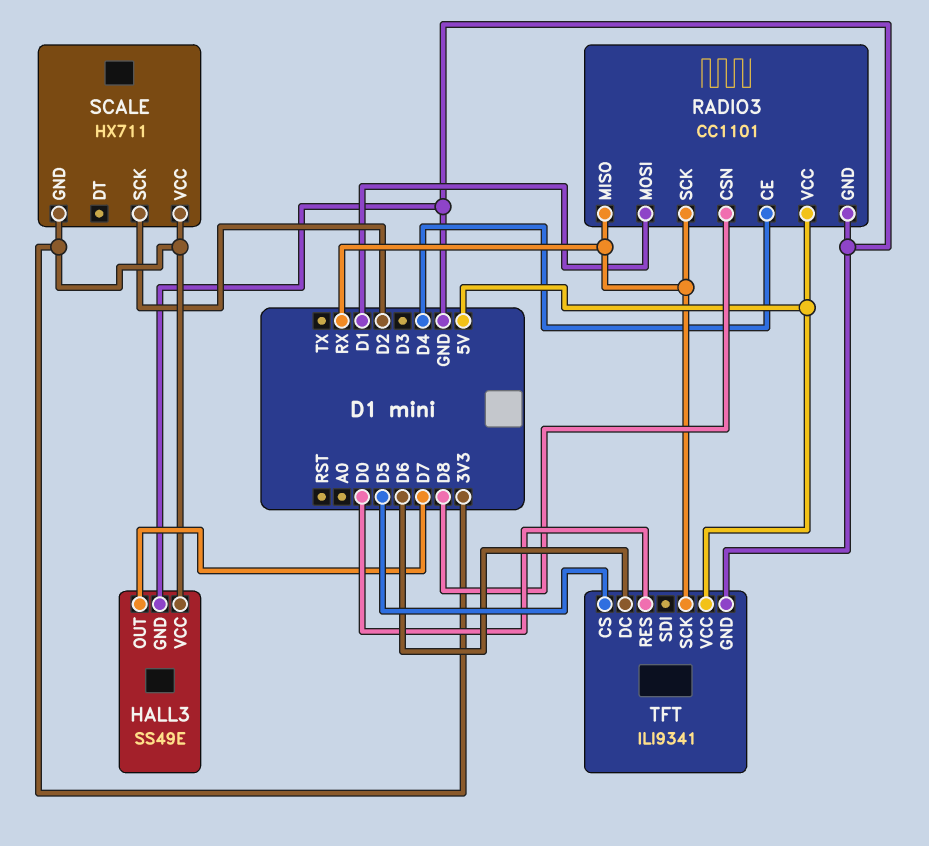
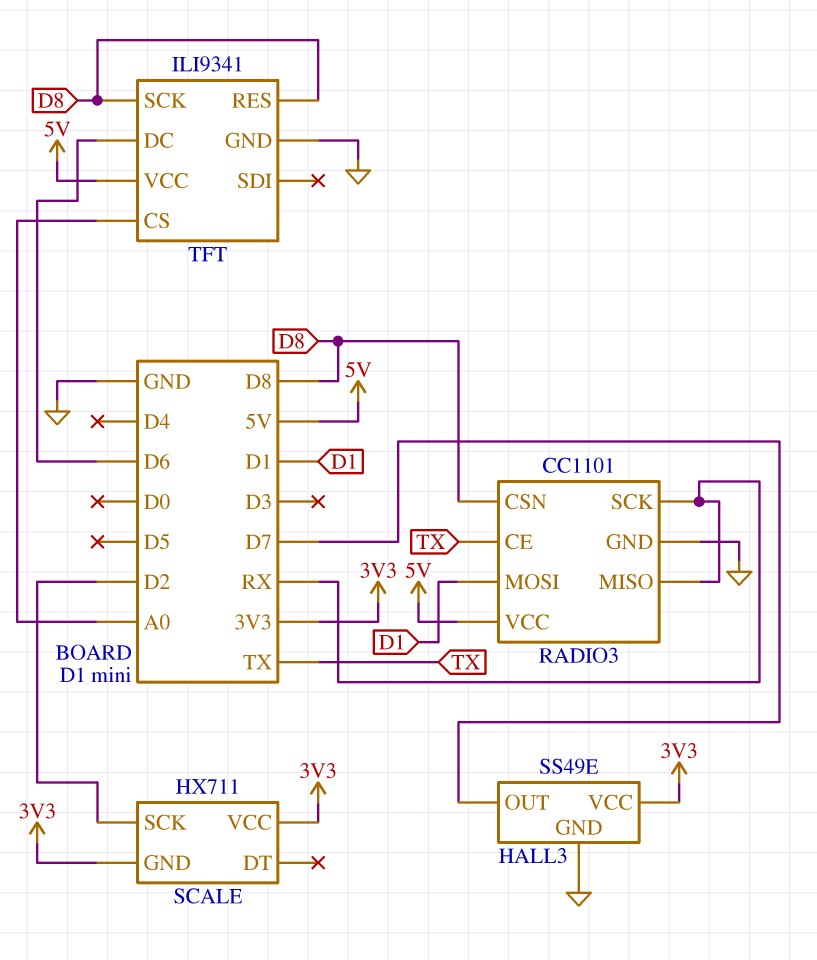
RADIO3 pin CE: D4 -> TX
TFT pin CS: D5 -> A0
TFT pin RES: D0 -> D8
TFT pin SCK: RX -> D8

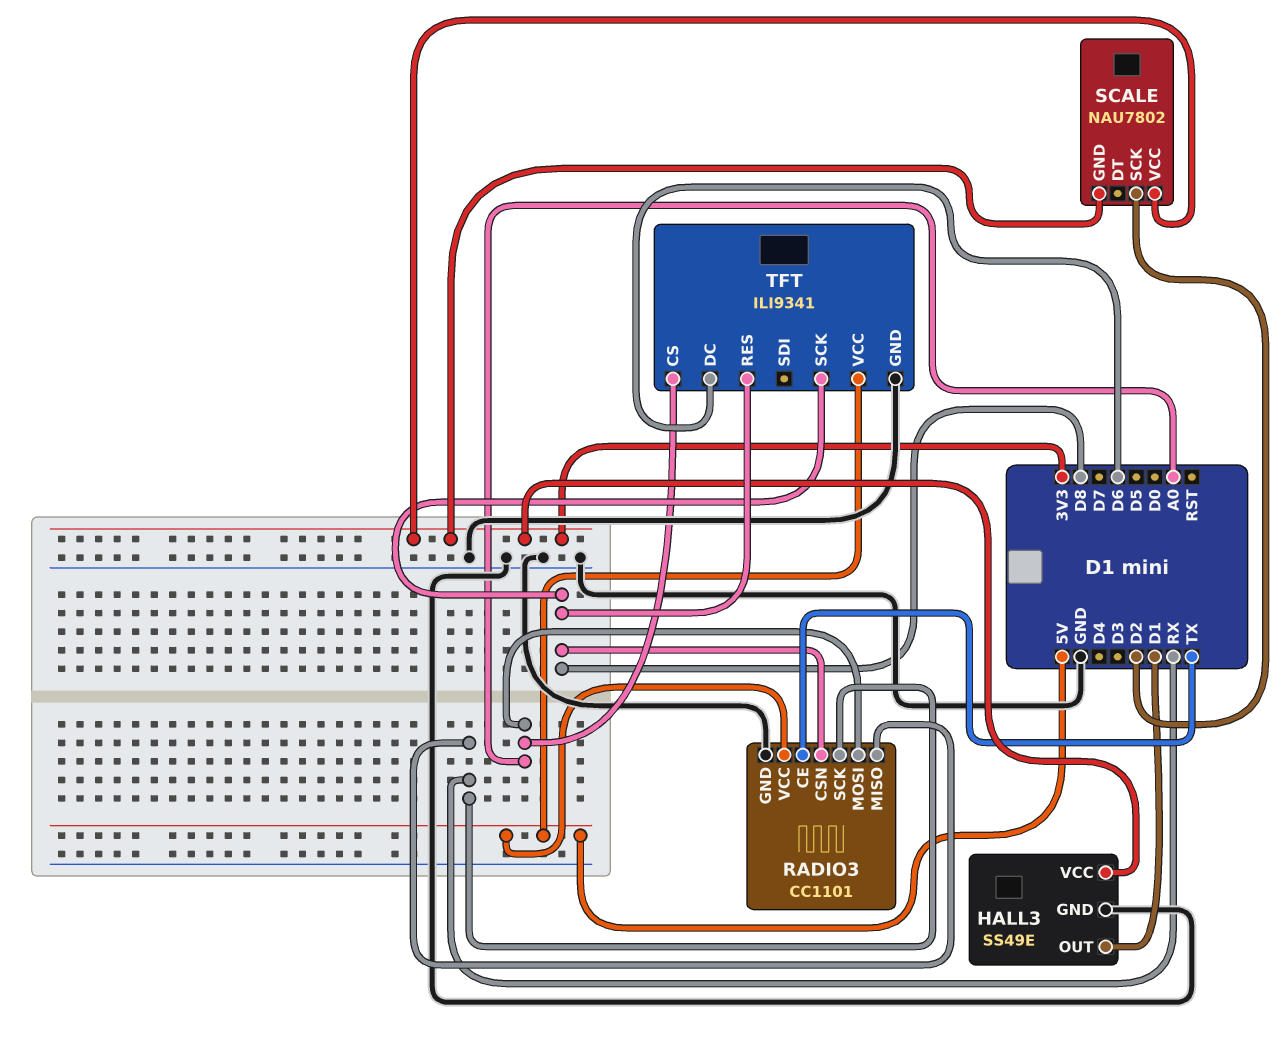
HALL3 pin OUT: D7 -> D1
RADIO3 pin MOSI: D1 -> A0
SCALE: HX711 -> NAU7802

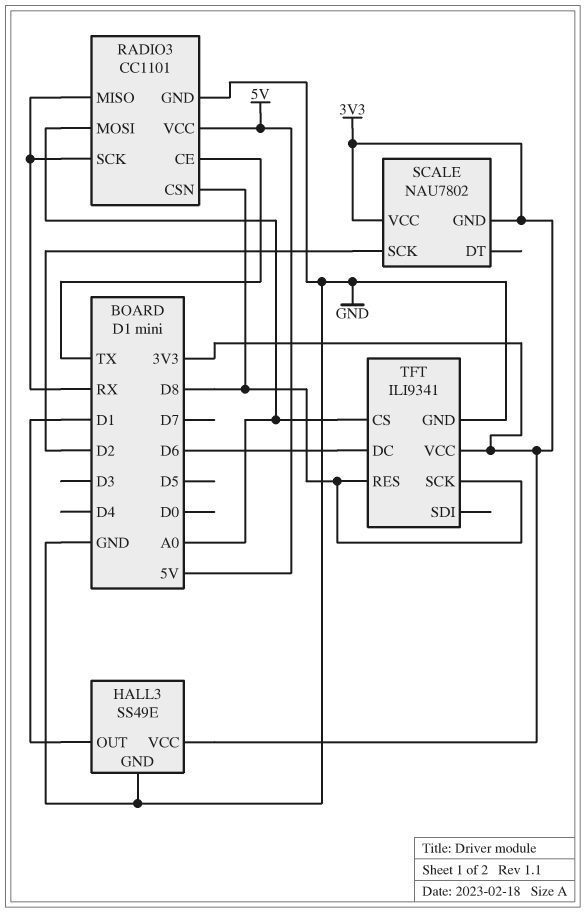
TFT pin VCC: 5V -> 3V3

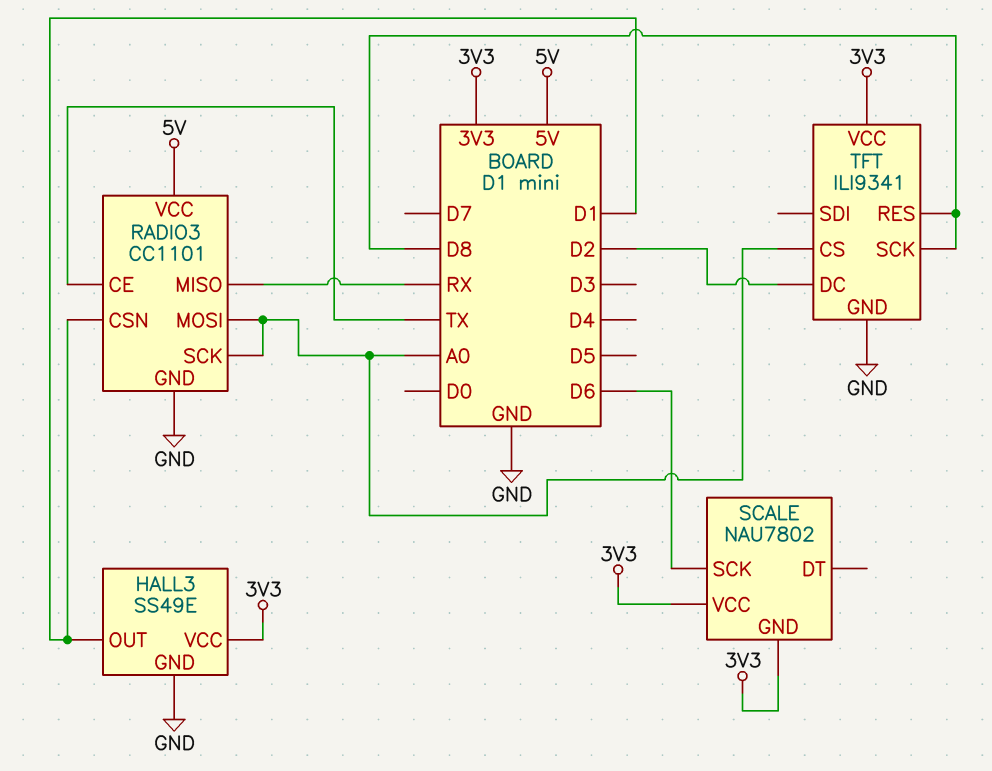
RADIO3 pin CSN: D8 -> D1
RADIO3 pin SCK: RX -> A0
SCALE pin SCK: D2 -> D6
TFT pin DC: D6 -> D2

